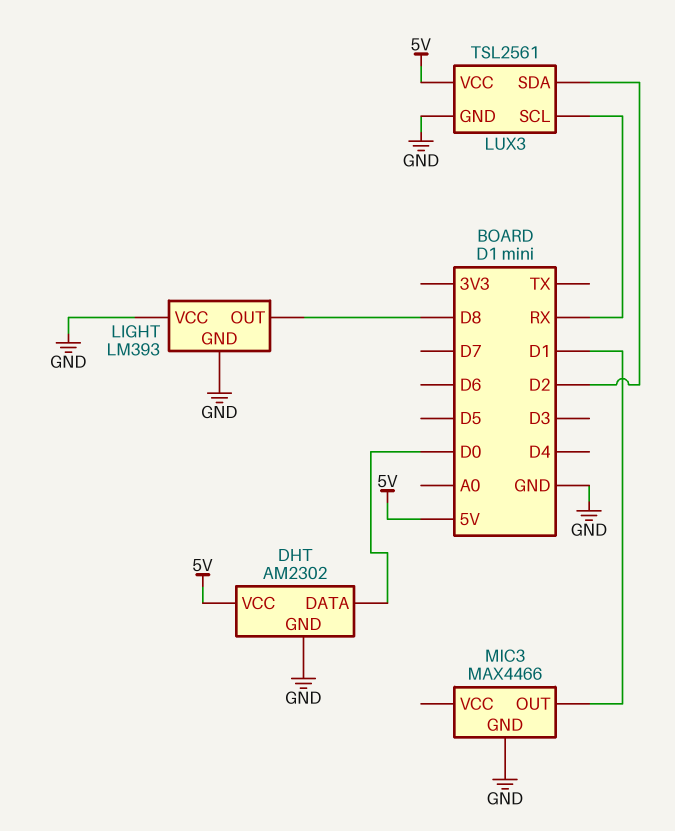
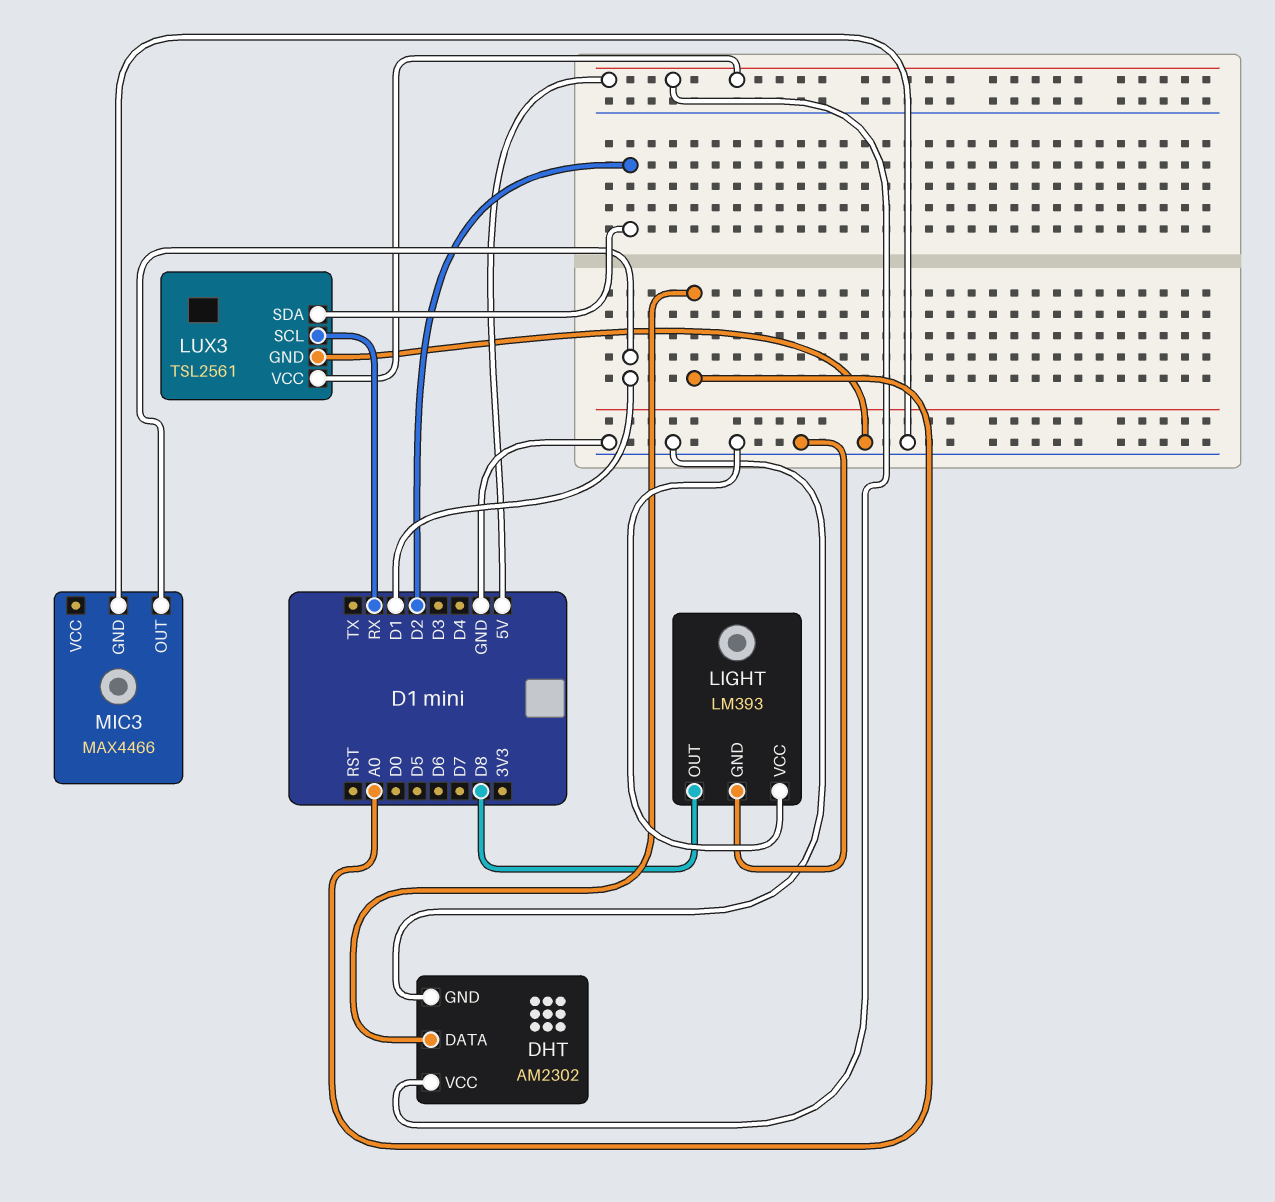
DHT pin DATA: D0 -> A0

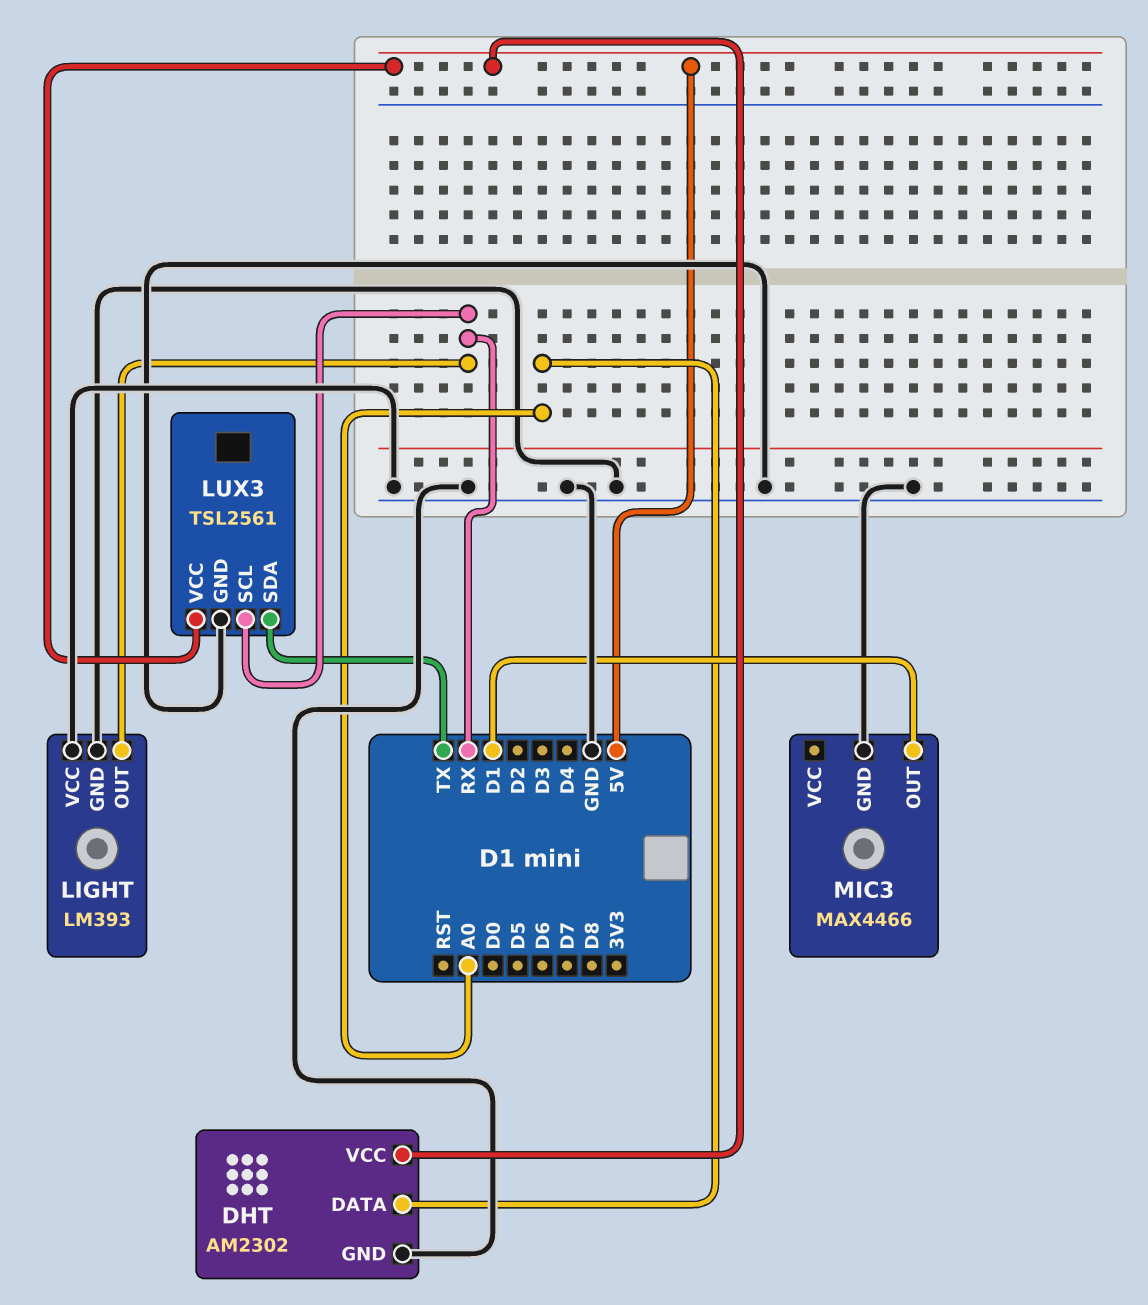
LIGHT pin OUT: D8 -> RX
LUX3 pin SDA: D2 -> TX

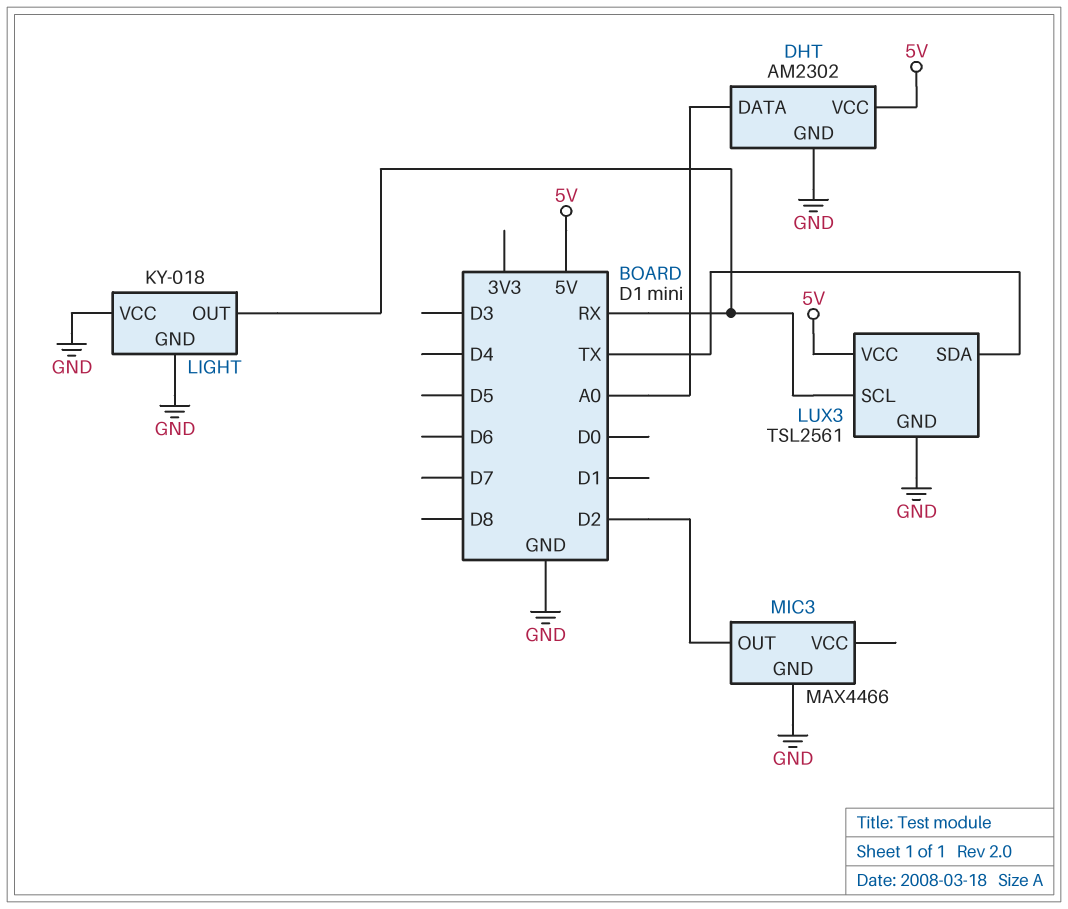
LIGHT: LM393 -> KY-018
MIC3 pin OUT: D1 -> D2

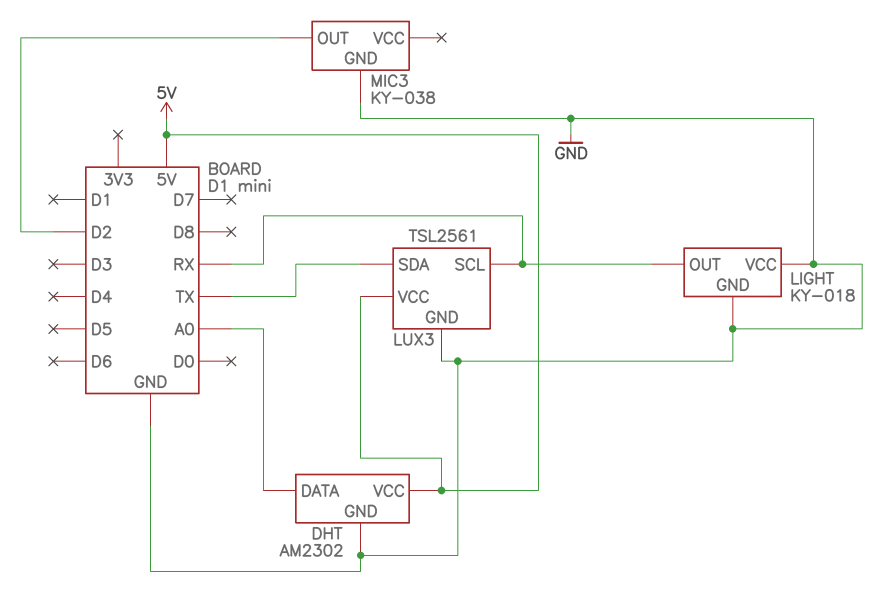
MIC3: MAX4466 -> KY-038

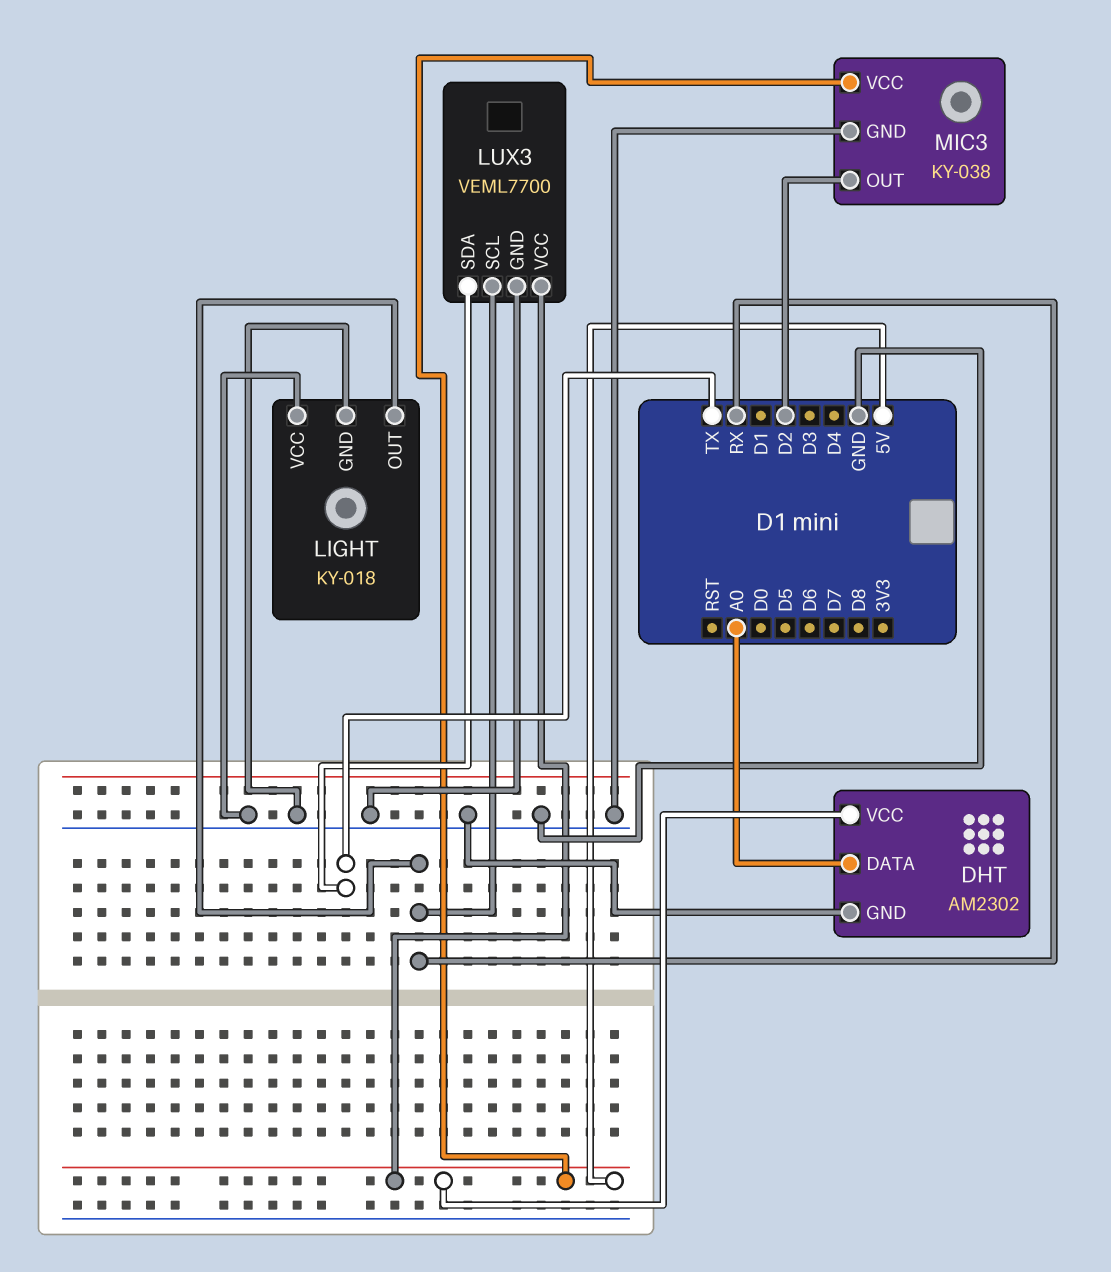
LUX3: TSL2561 -> VEML7700
MIC3 pin VCC: none -> 5V

